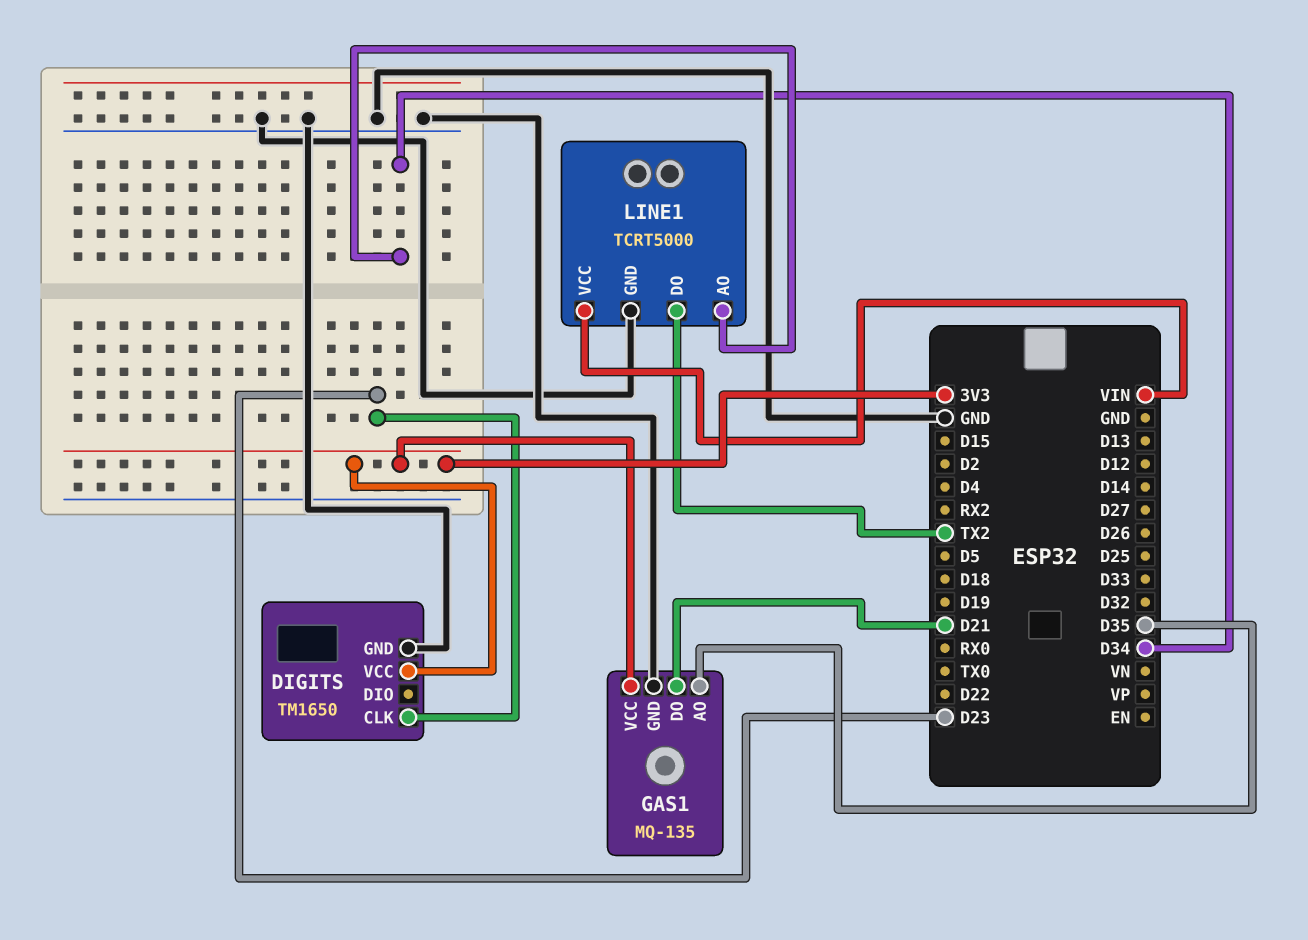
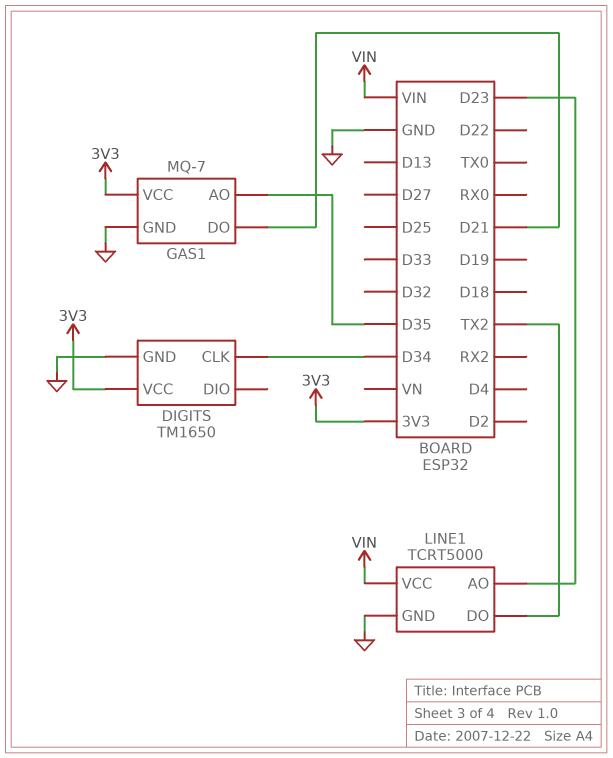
DIGITS pin CLK: D23 -> D34
GAS1: MQ-135 -> MQ-7
LINE1 pin AO: D34 -> D23

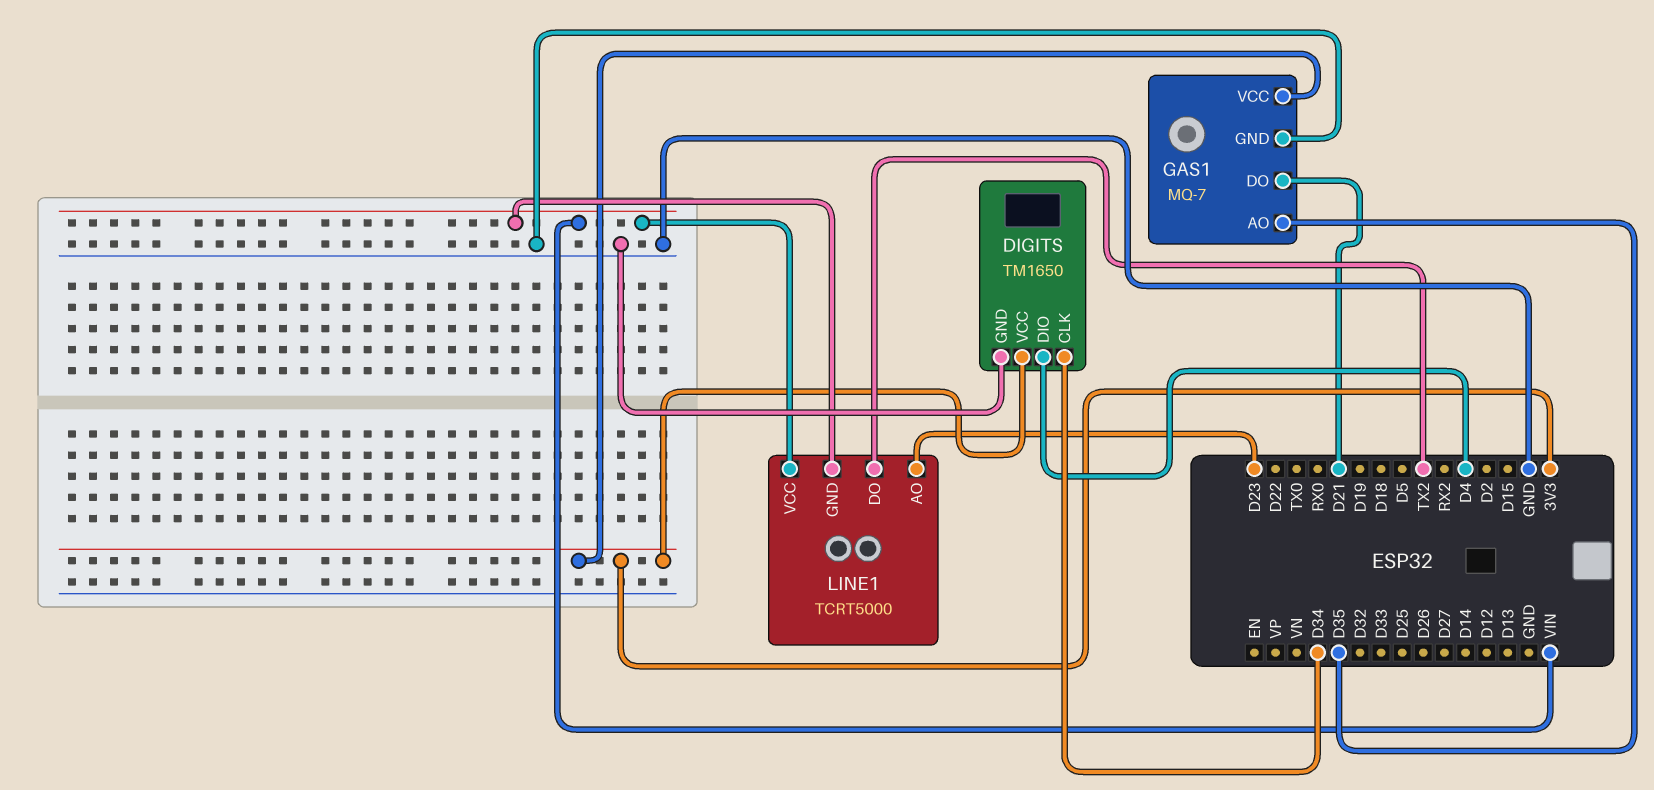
DIGITS pin DIO: none -> D4
LINE1 pin GND: GND -> VIN

